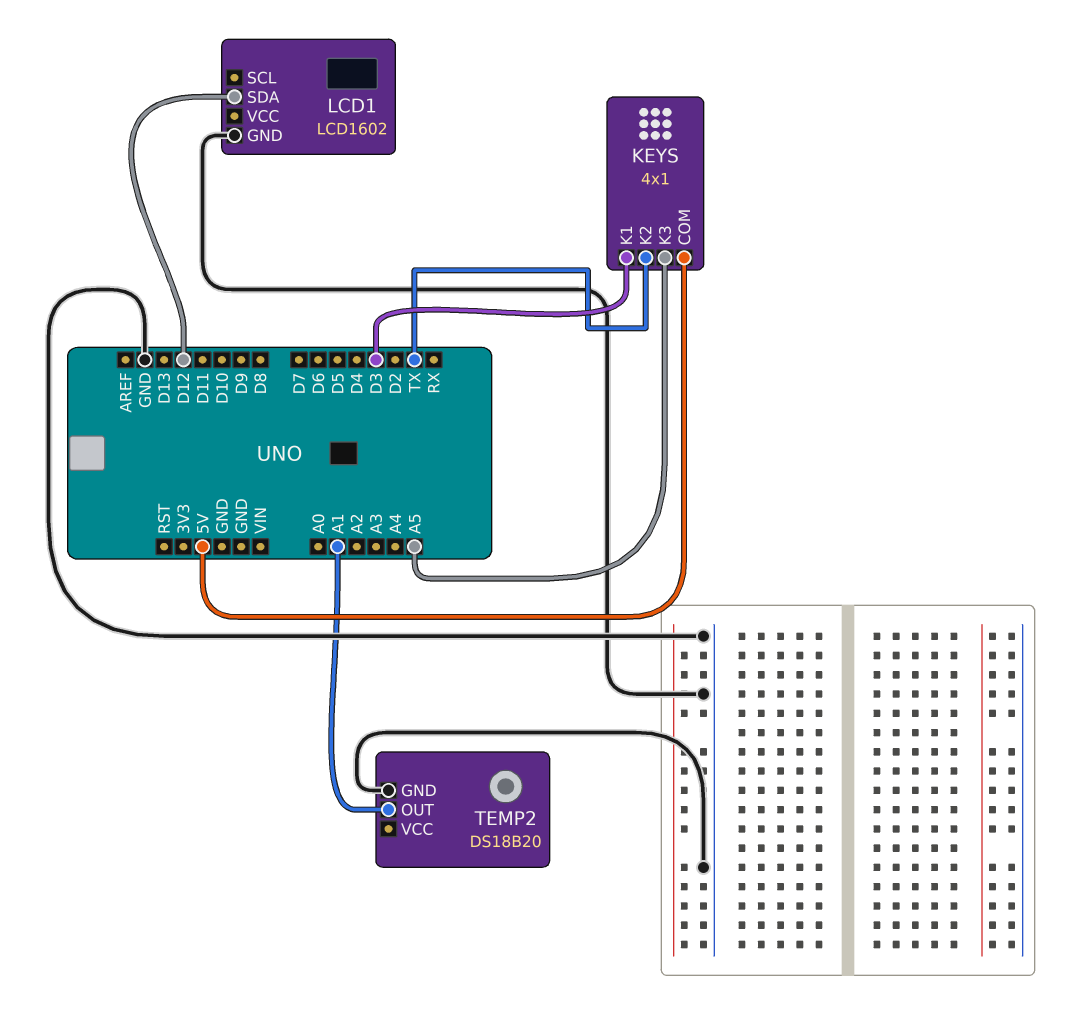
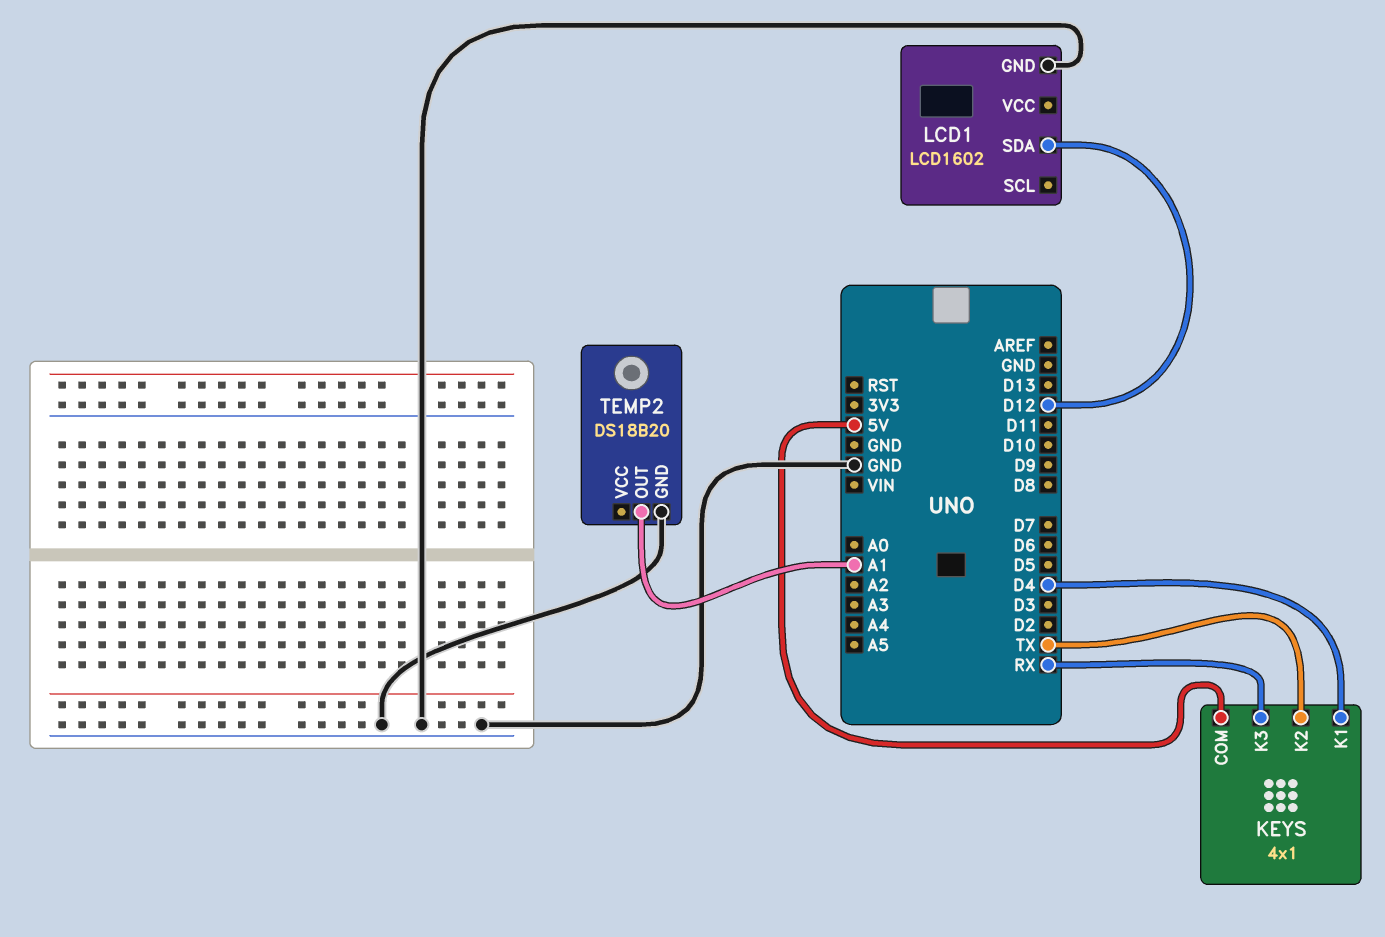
KEYS pin K1: D3 -> D4
KEYS pin K3: A5 -> RX

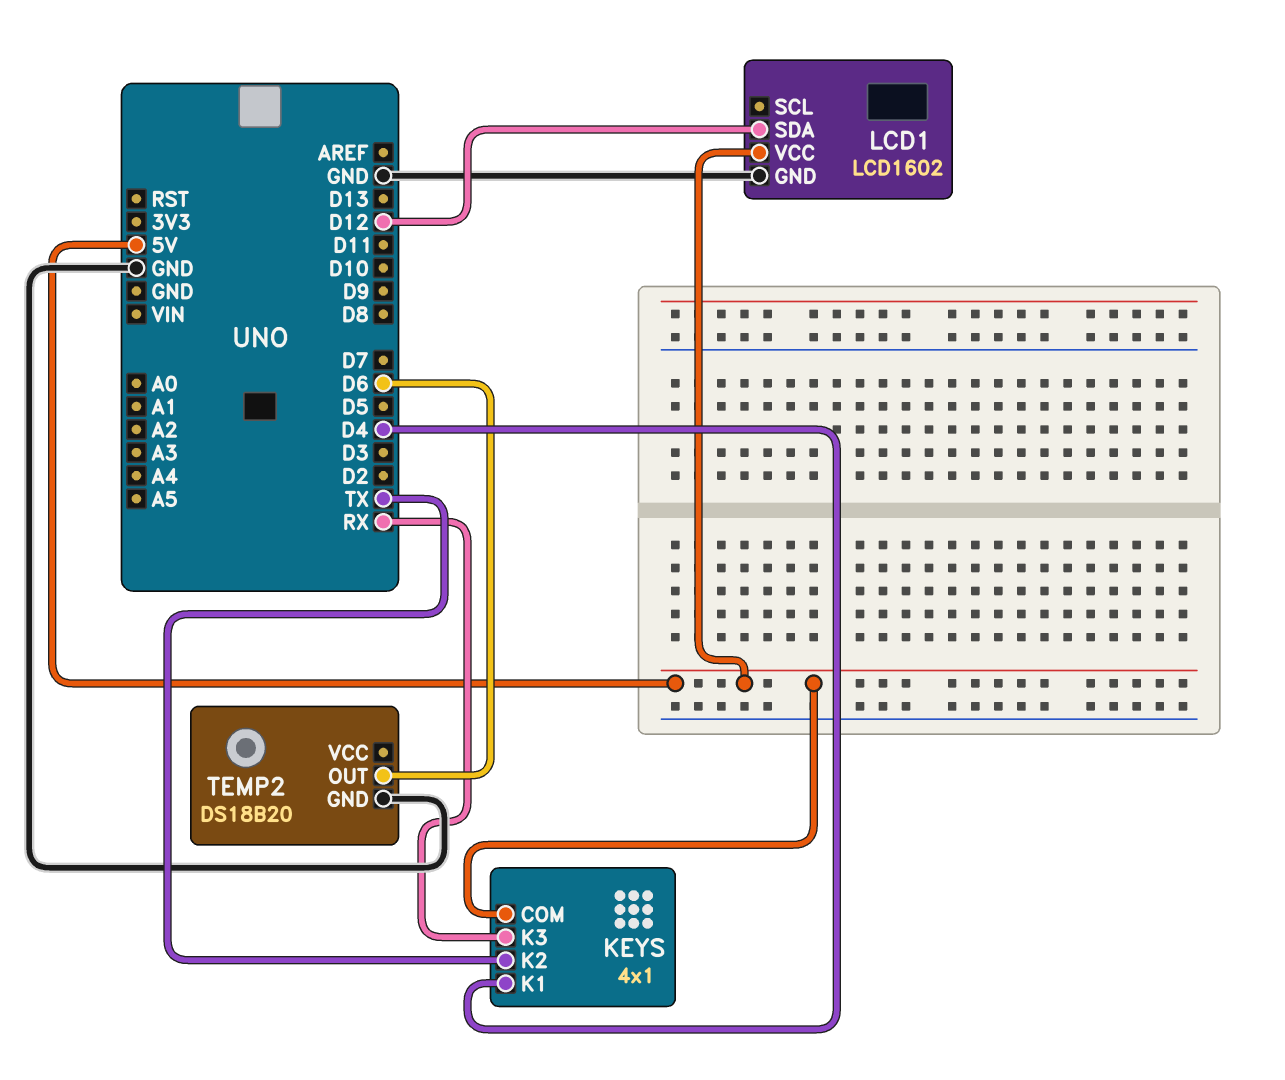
LCD1 pin VCC: none -> 5V
TEMP2 pin OUT: A1 -> D6

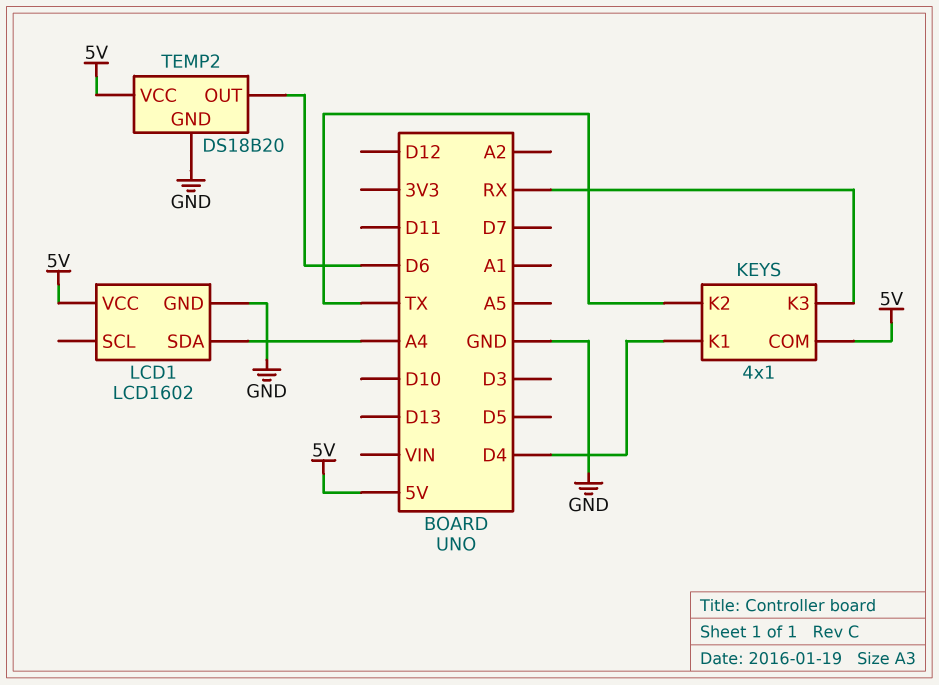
LCD1 pin SDA: D12 -> A4
TEMP2 pin VCC: none -> 5V

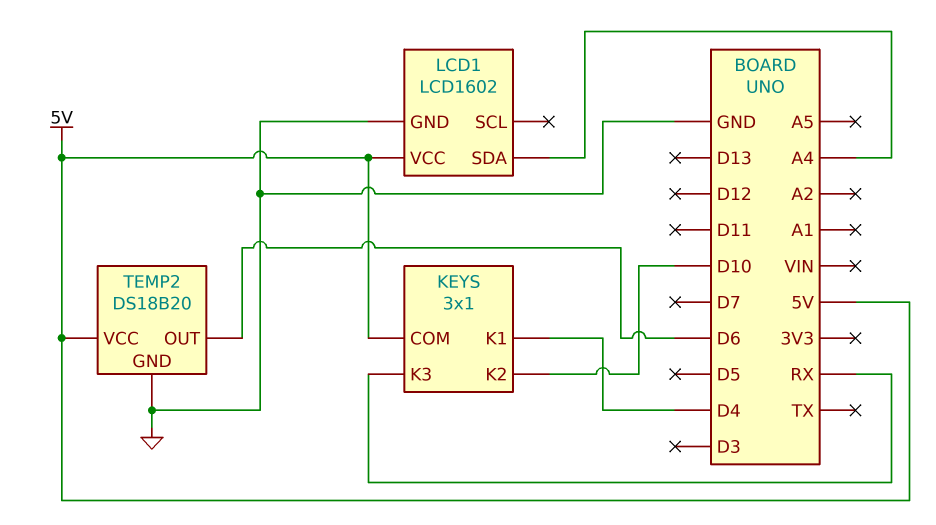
KEYS: 4x1 -> 3x1
KEYS pin K2: TX -> D10

